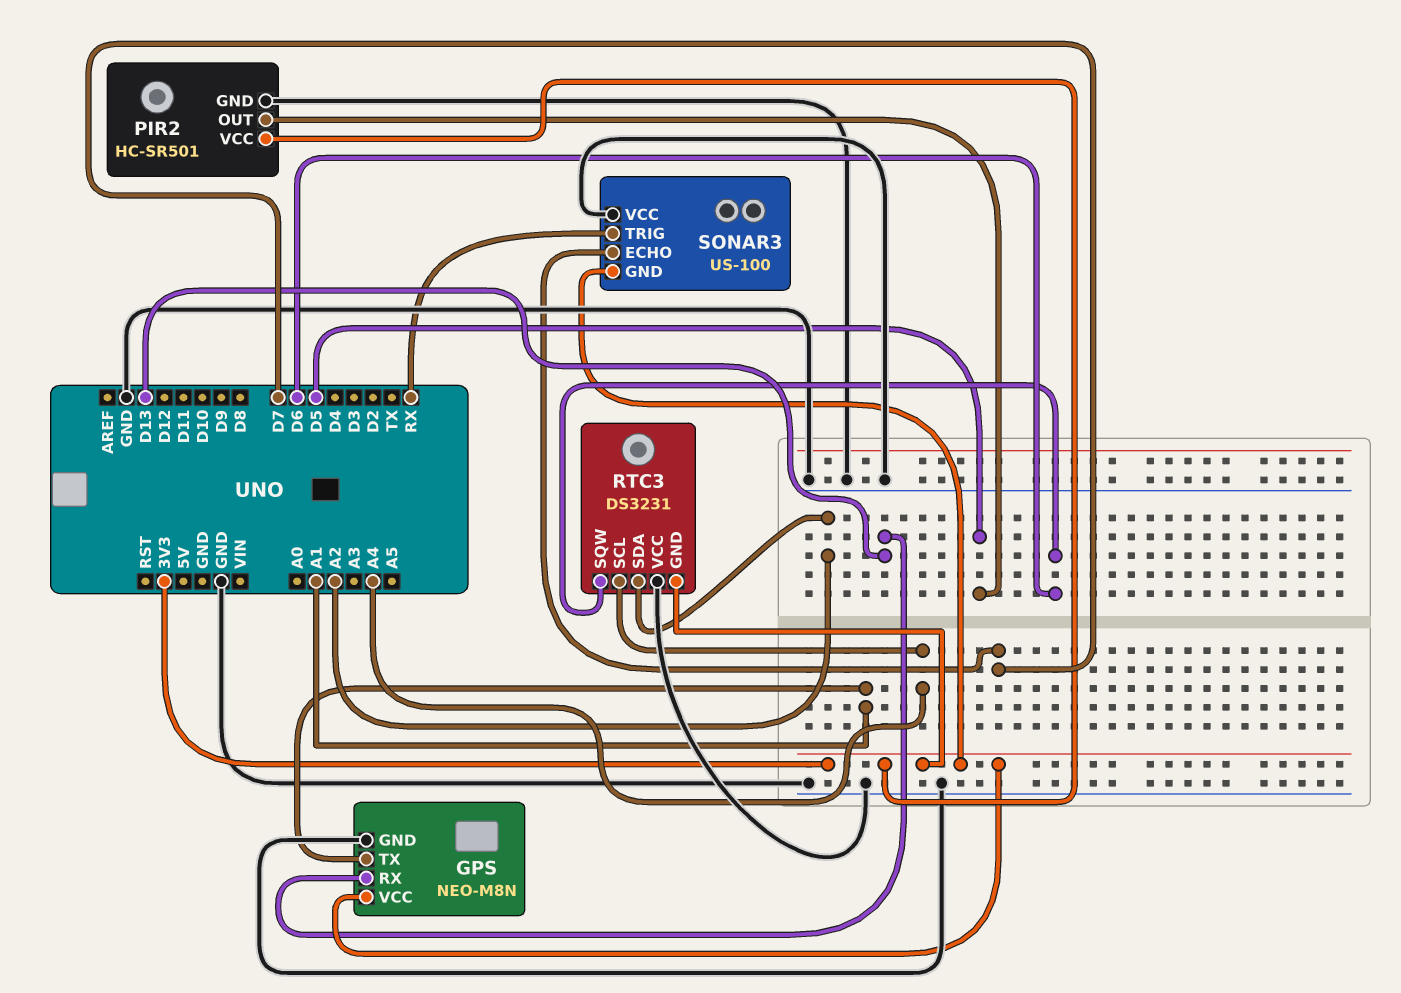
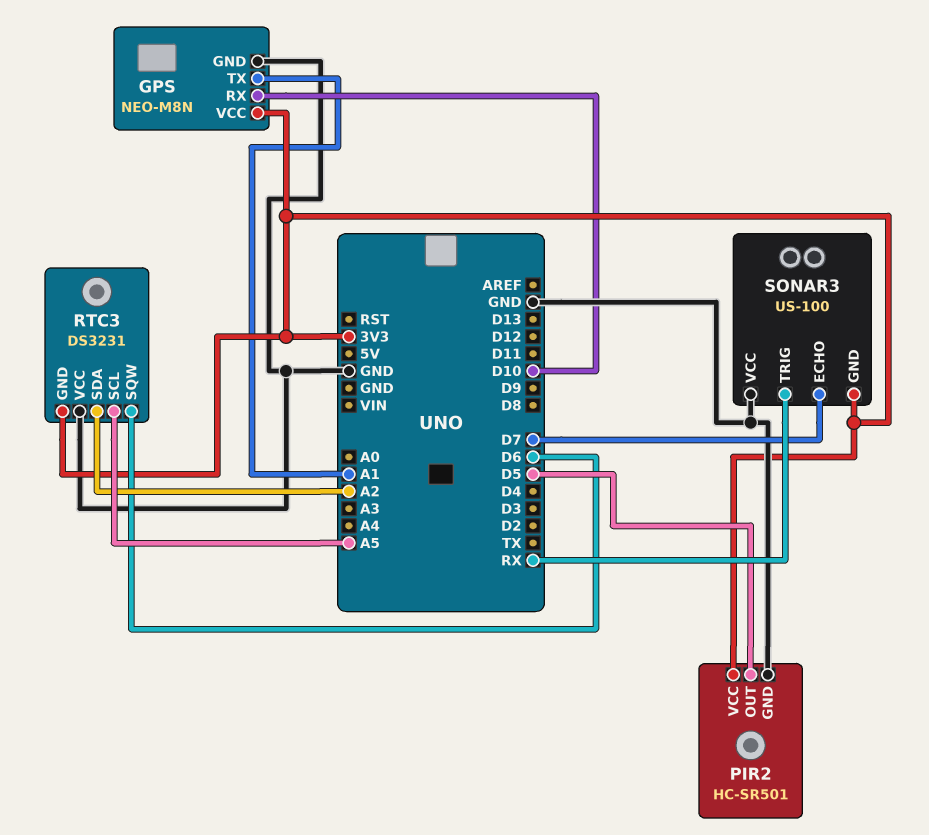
GPS pin RX: D13 -> D10
RTC3 pin SCL: A4 -> A5

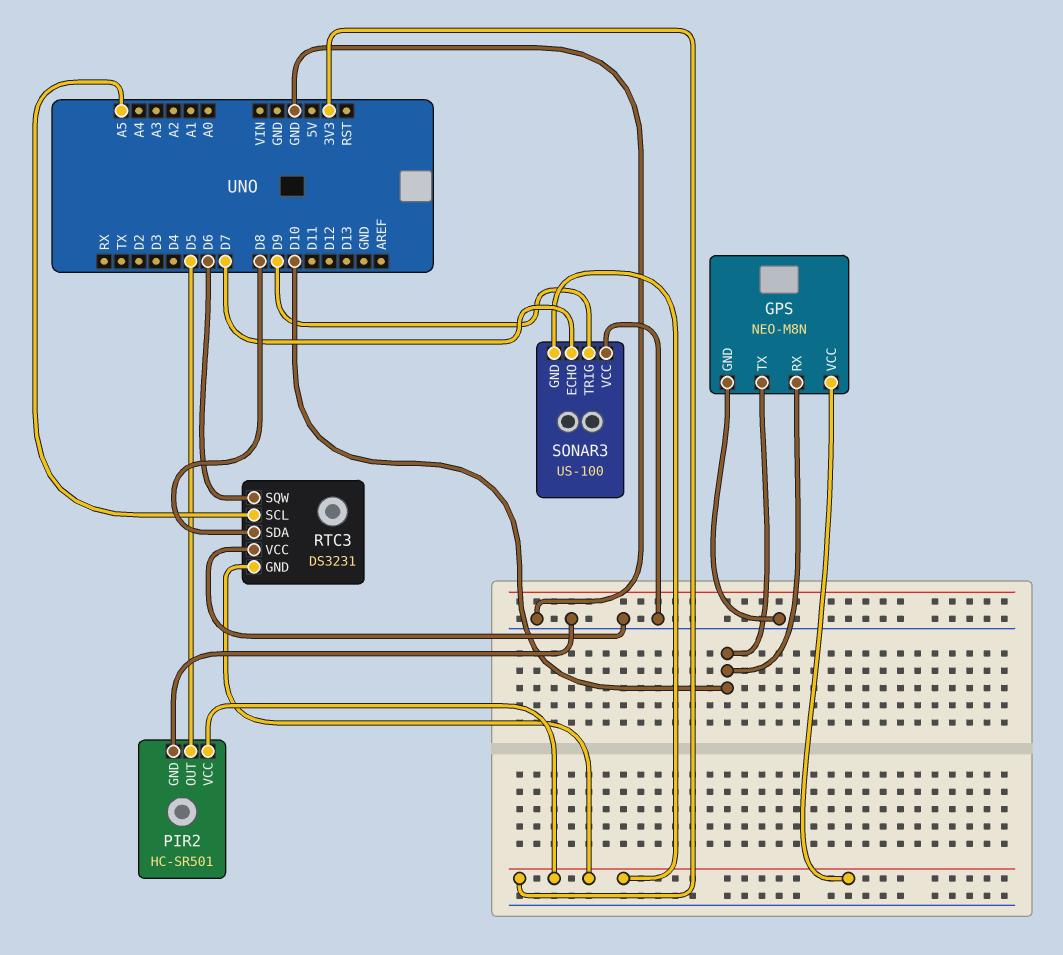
GPS pin TX: A1 -> D10
RTC3 pin SDA: A2 -> D8
SONAR3 pin TRIG: RX -> D9

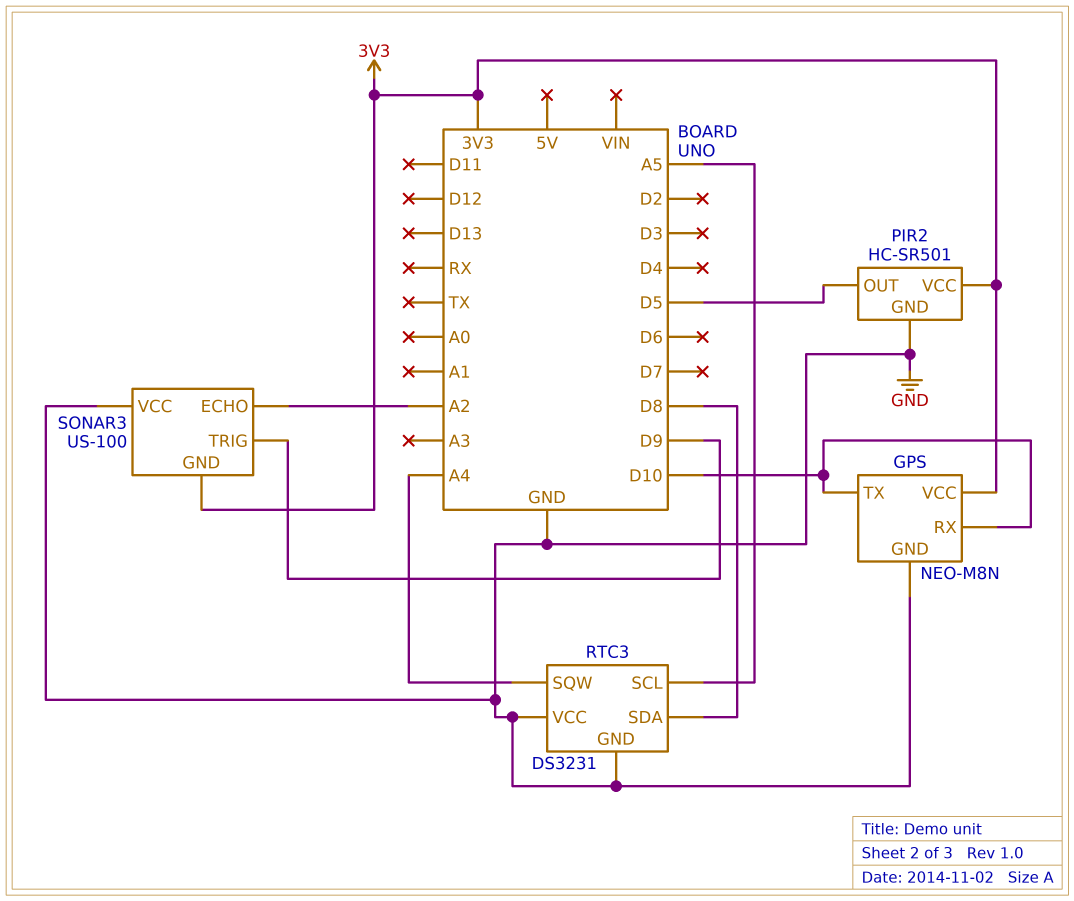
RTC3 pin GND: 3V3 -> GND
RTC3 pin SQW: D6 -> A4
SONAR3 pin ECHO: D7 -> A2

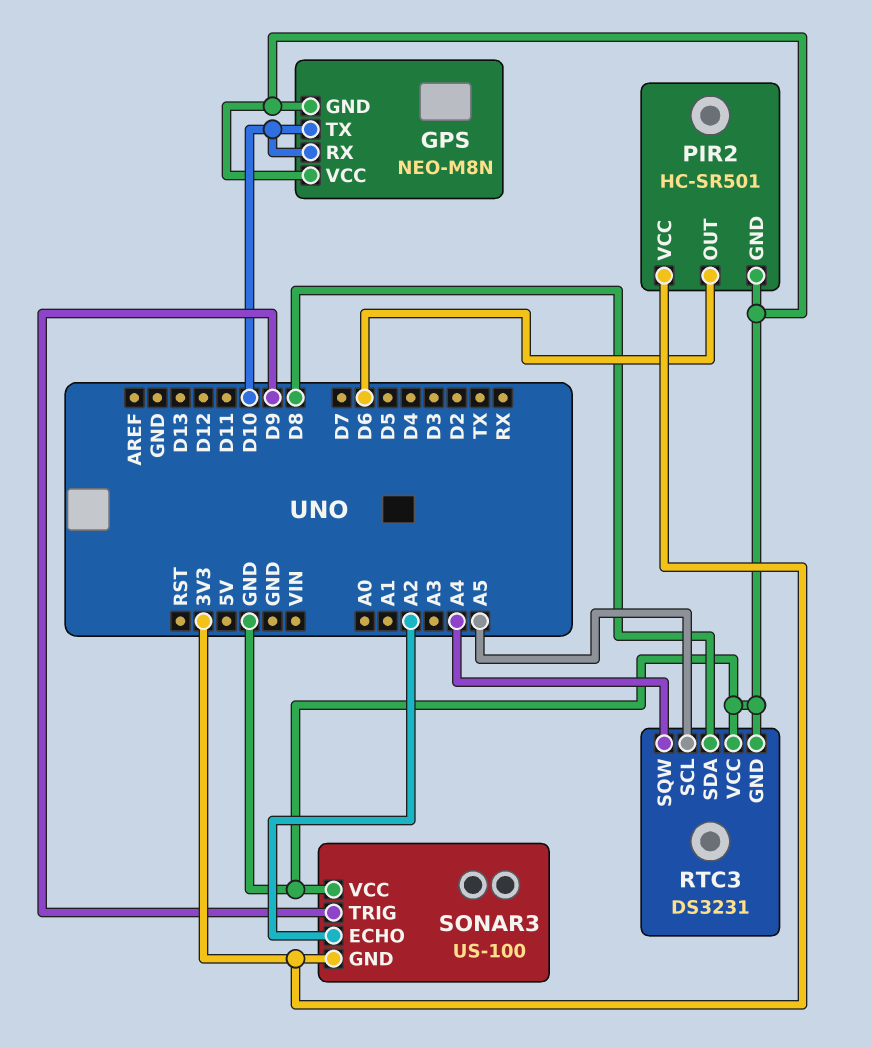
GPS pin VCC: 3V3 -> GND
PIR2 pin OUT: D5 -> D6

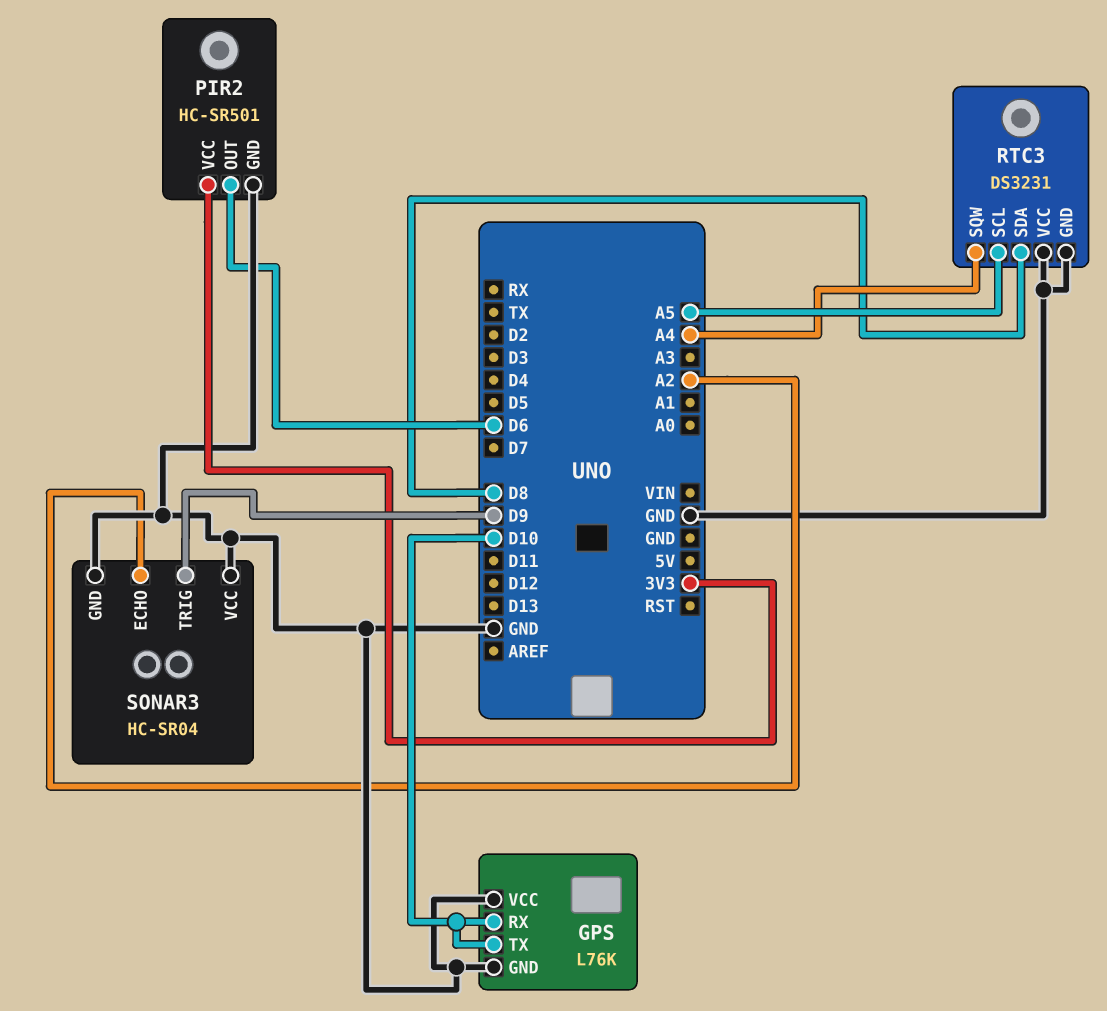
GPS: NEO-M8N -> L76K
SONAR3: US-100 -> HC-SR04
SONAR3 pin GND: 3V3 -> GND

